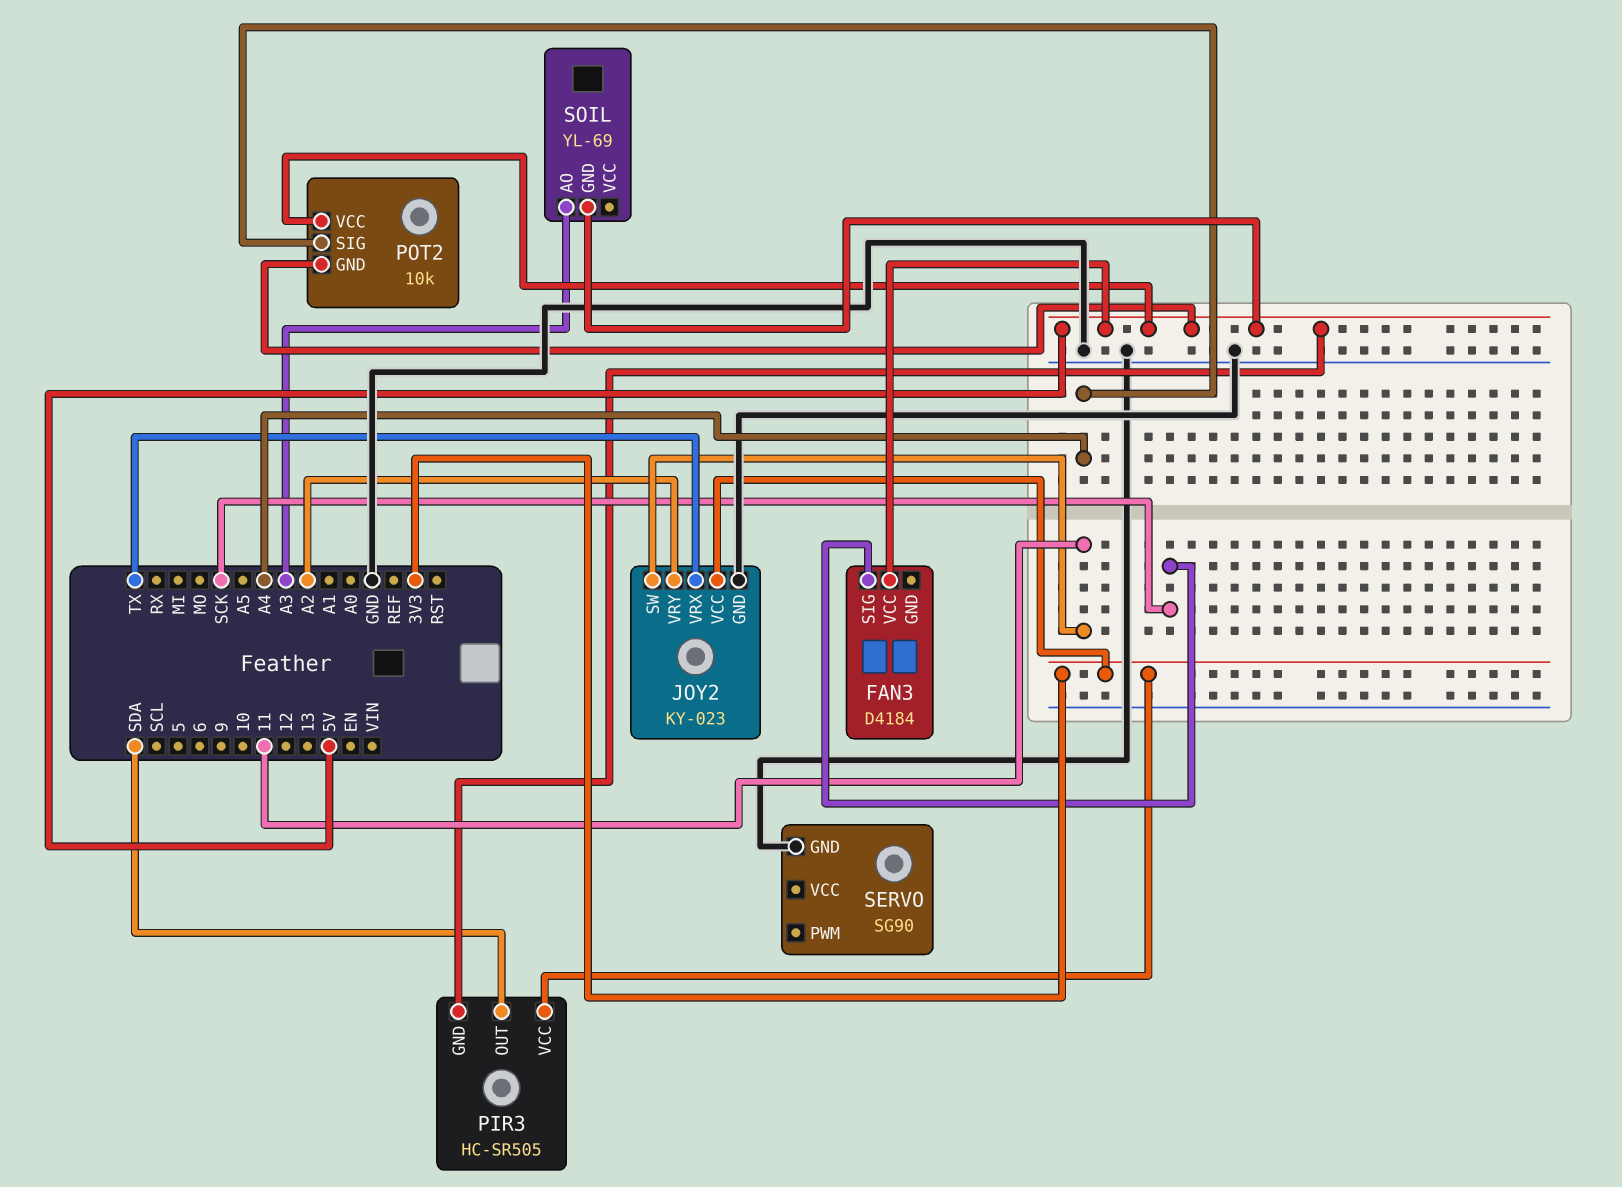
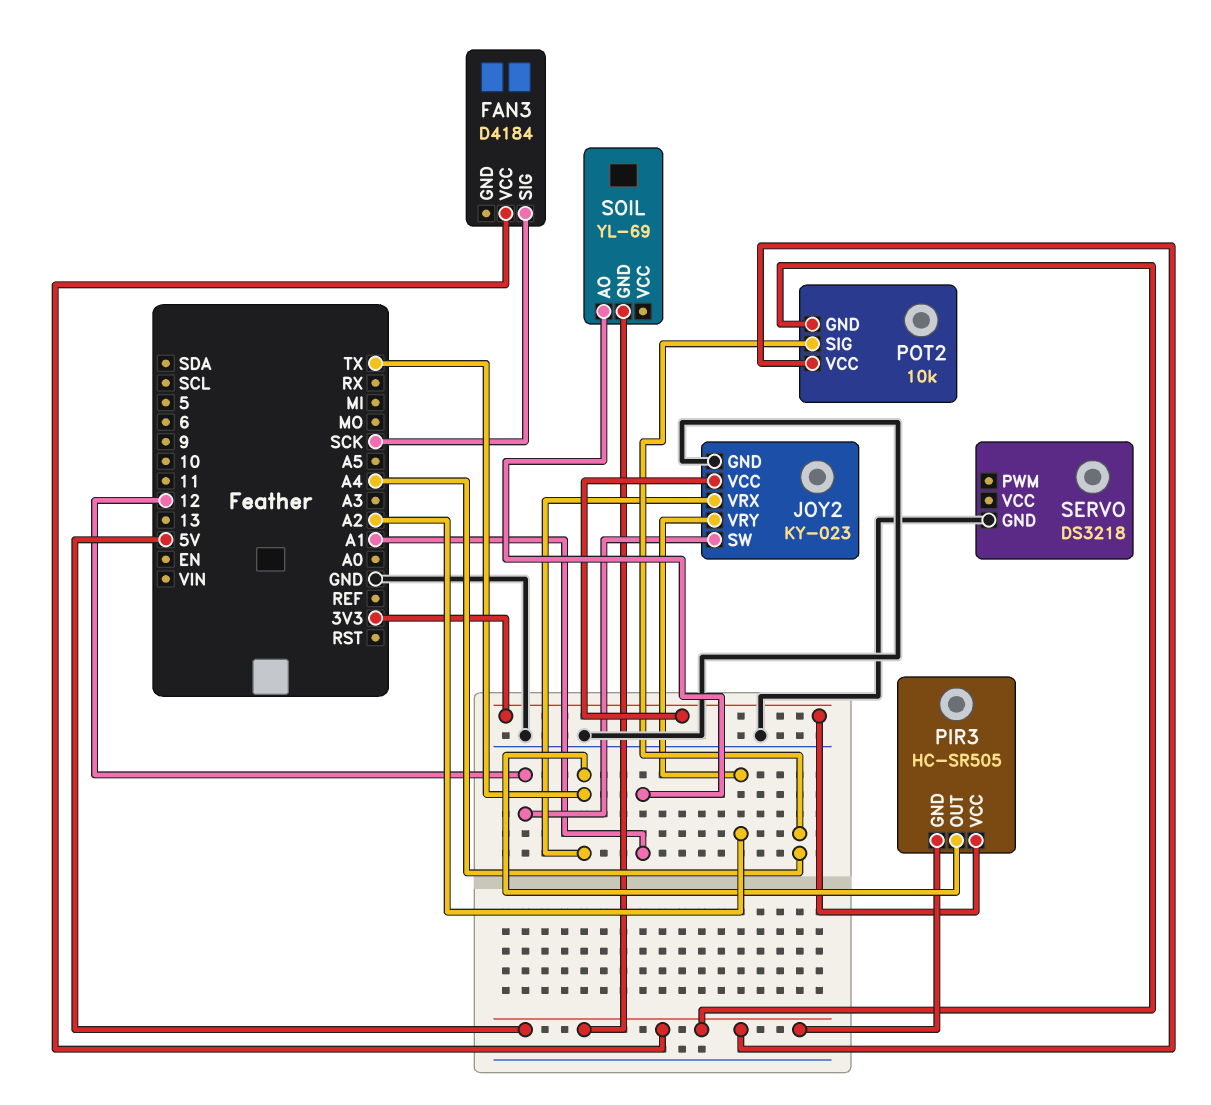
JOY2 pin SW: 11 -> 12
PIR3 pin OUT: SDA -> TX
SERVO: SG90 -> DS3218
SOIL pin AO: A3 -> A1

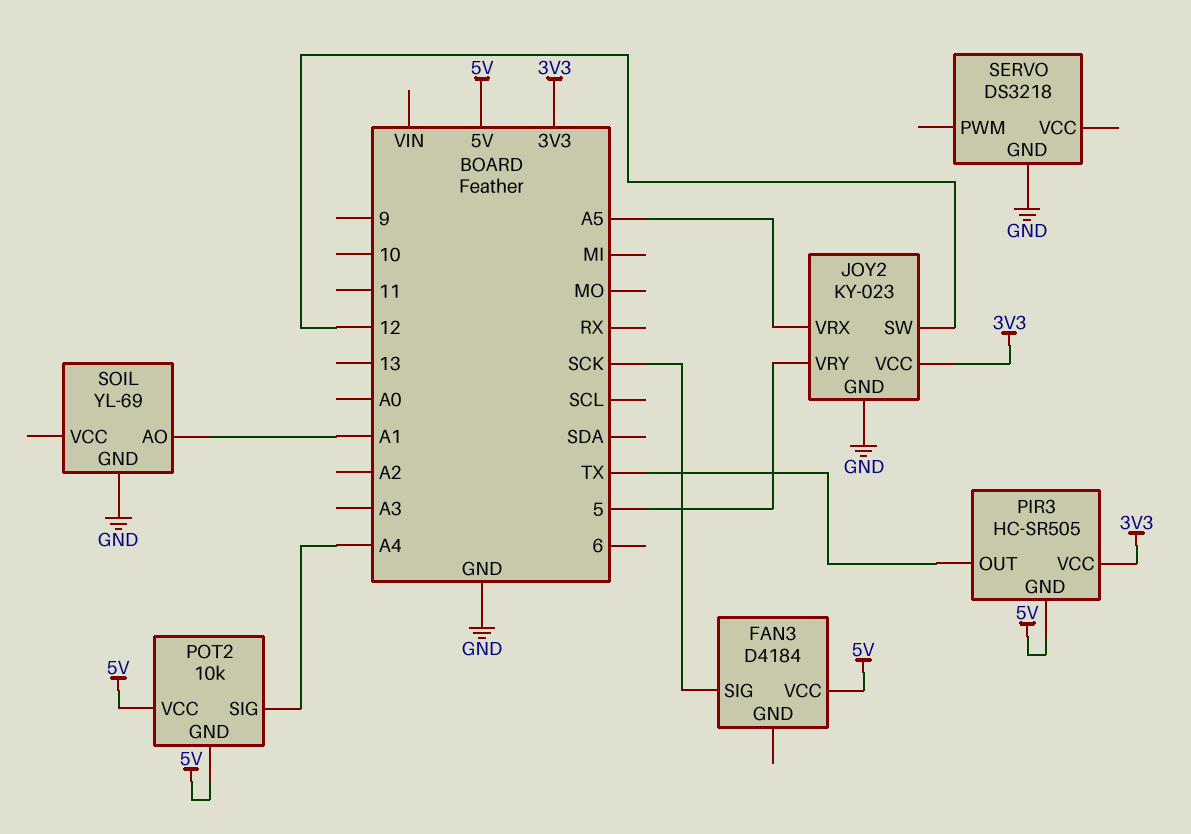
JOY2 pin VRX: TX -> A5
JOY2 pin VRY: A2 -> 5
SOIL pin GND: 5V -> GND

